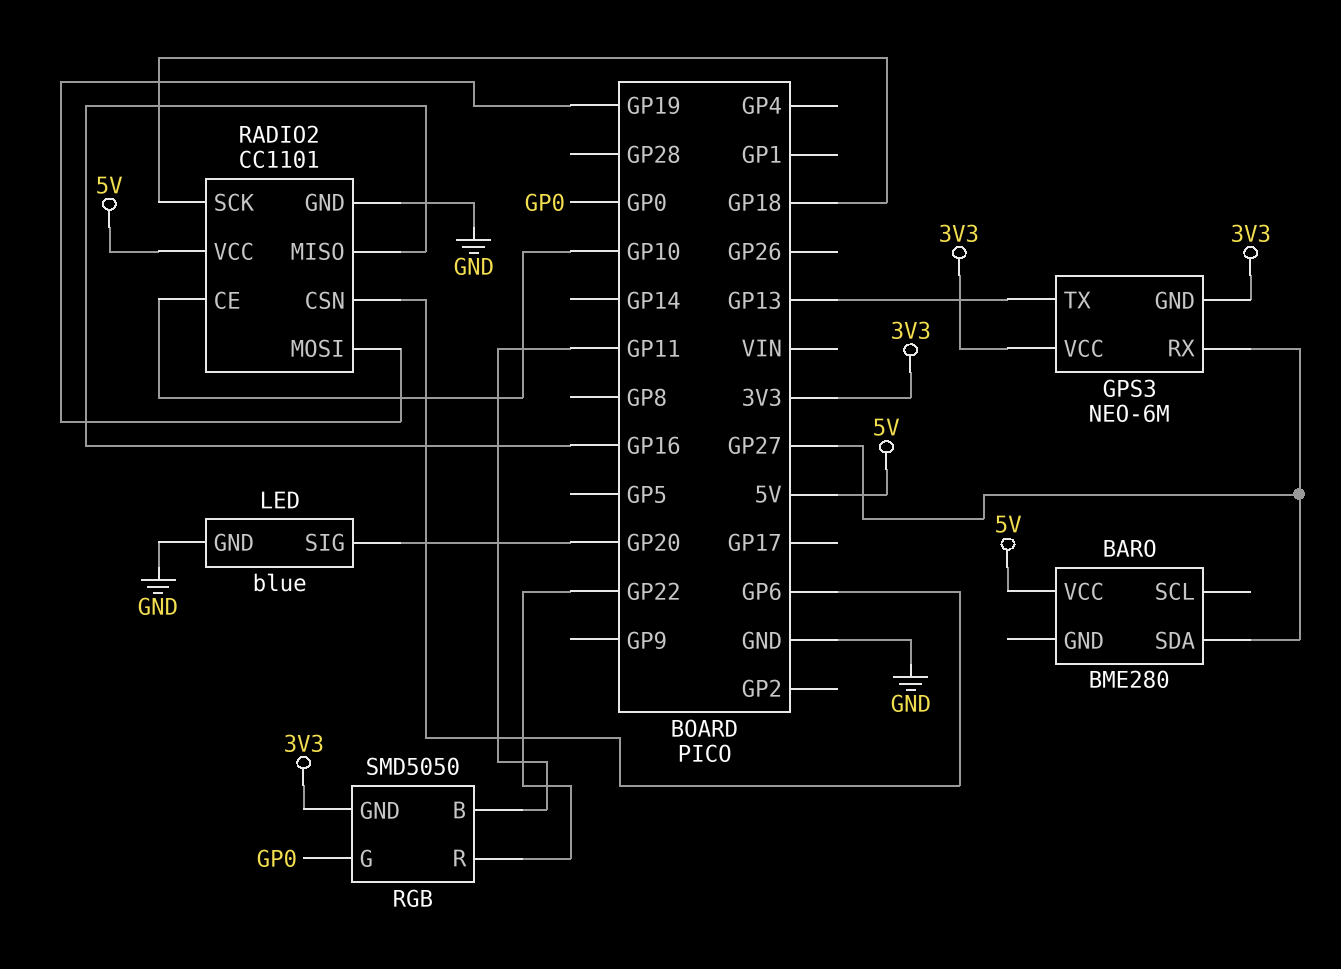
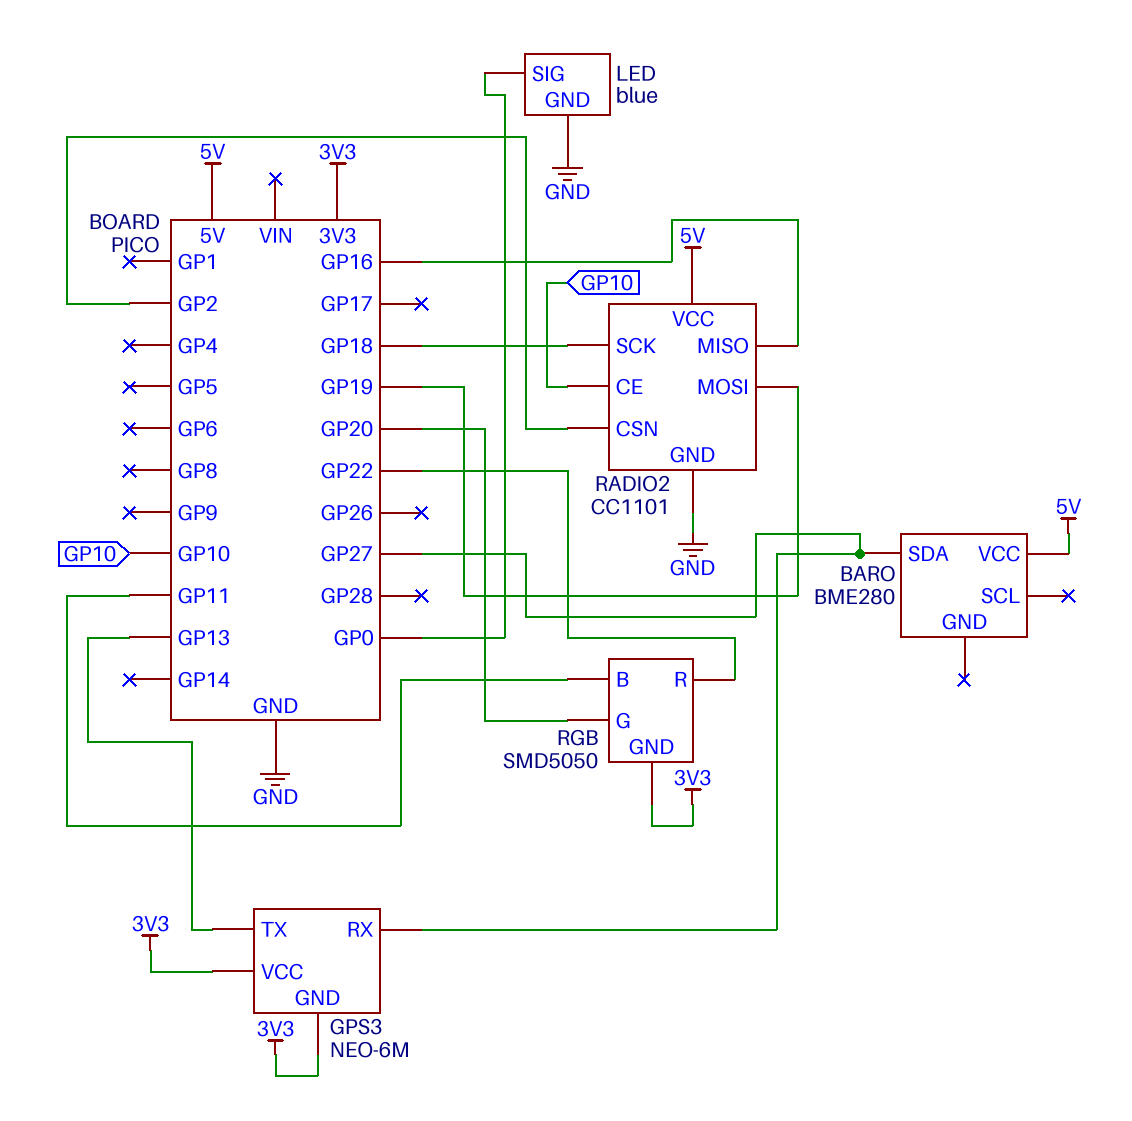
LED pin SIG: GP20 -> GP0
RADIO2 pin CSN: GP6 -> GP2
RGB pin G: GP0 -> GP20

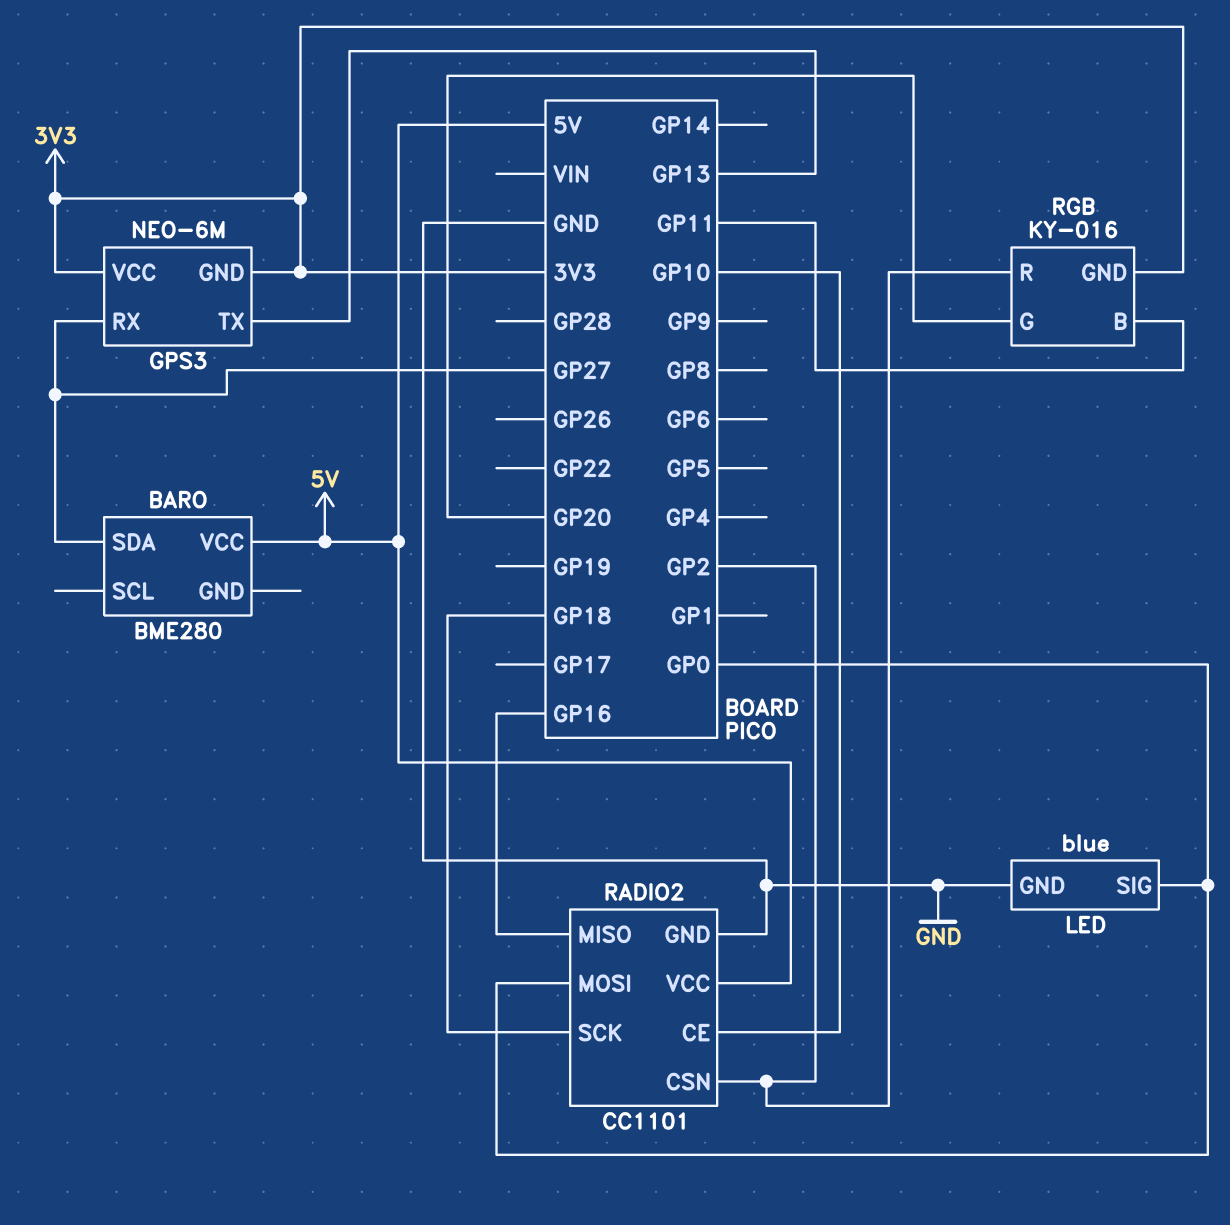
RADIO2 pin MOSI: GP19 -> GP0
RGB: SMD5050 -> KY-016
RGB pin R: GP22 -> GP2

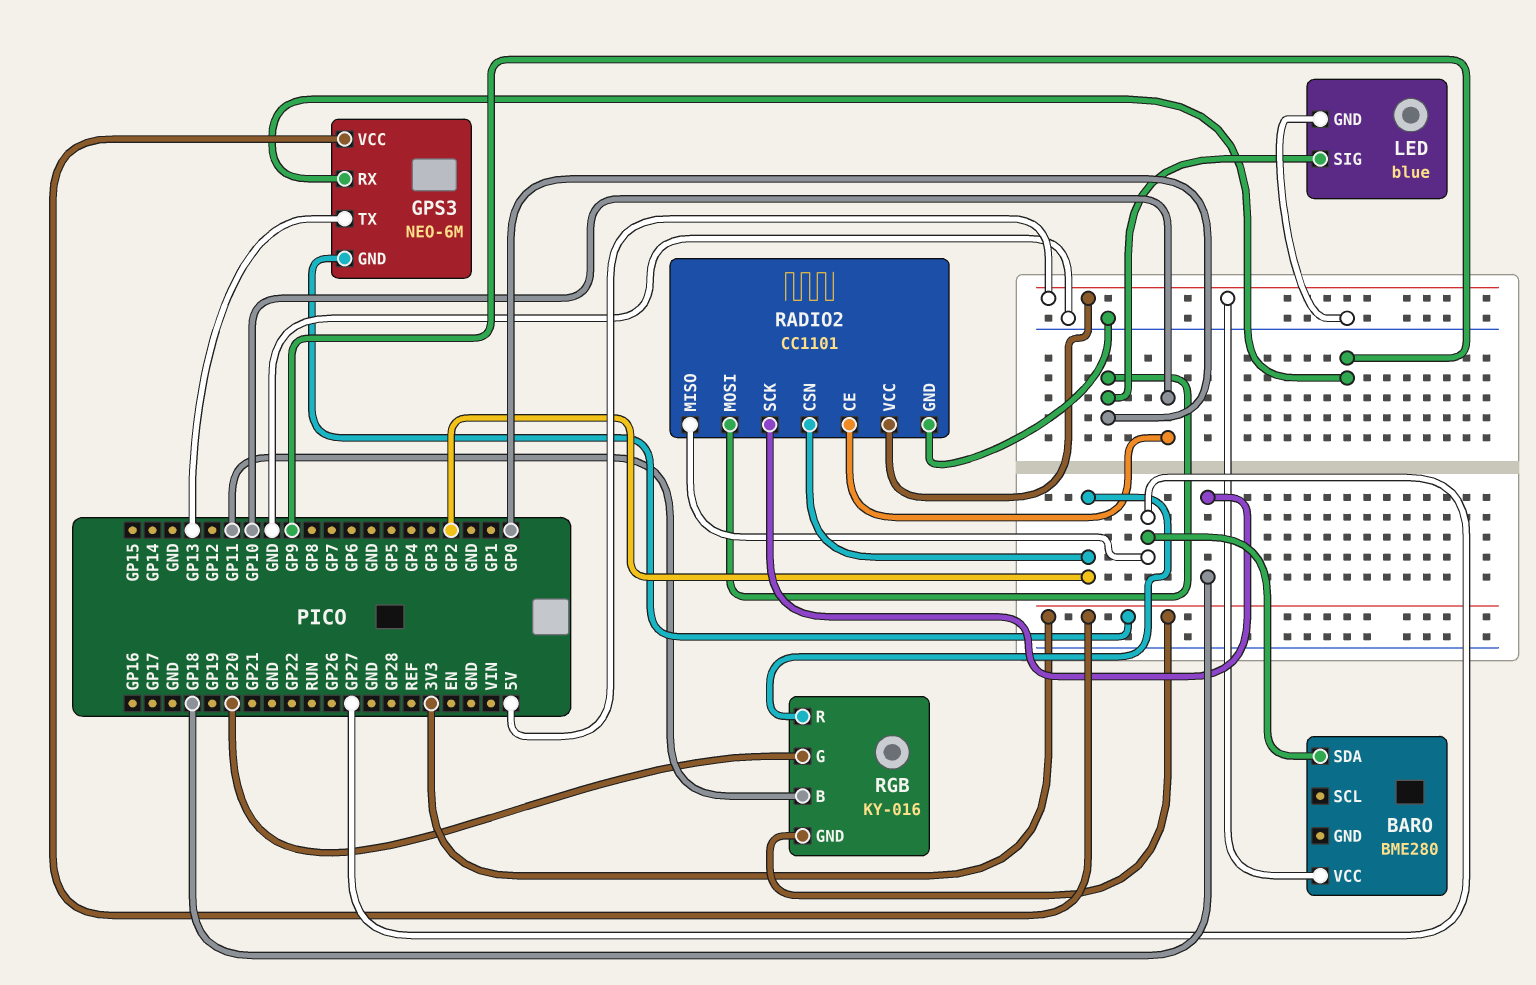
GPS3 pin RX: GP27 -> GP9
RADIO2 pin MISO: GP16 -> GP27

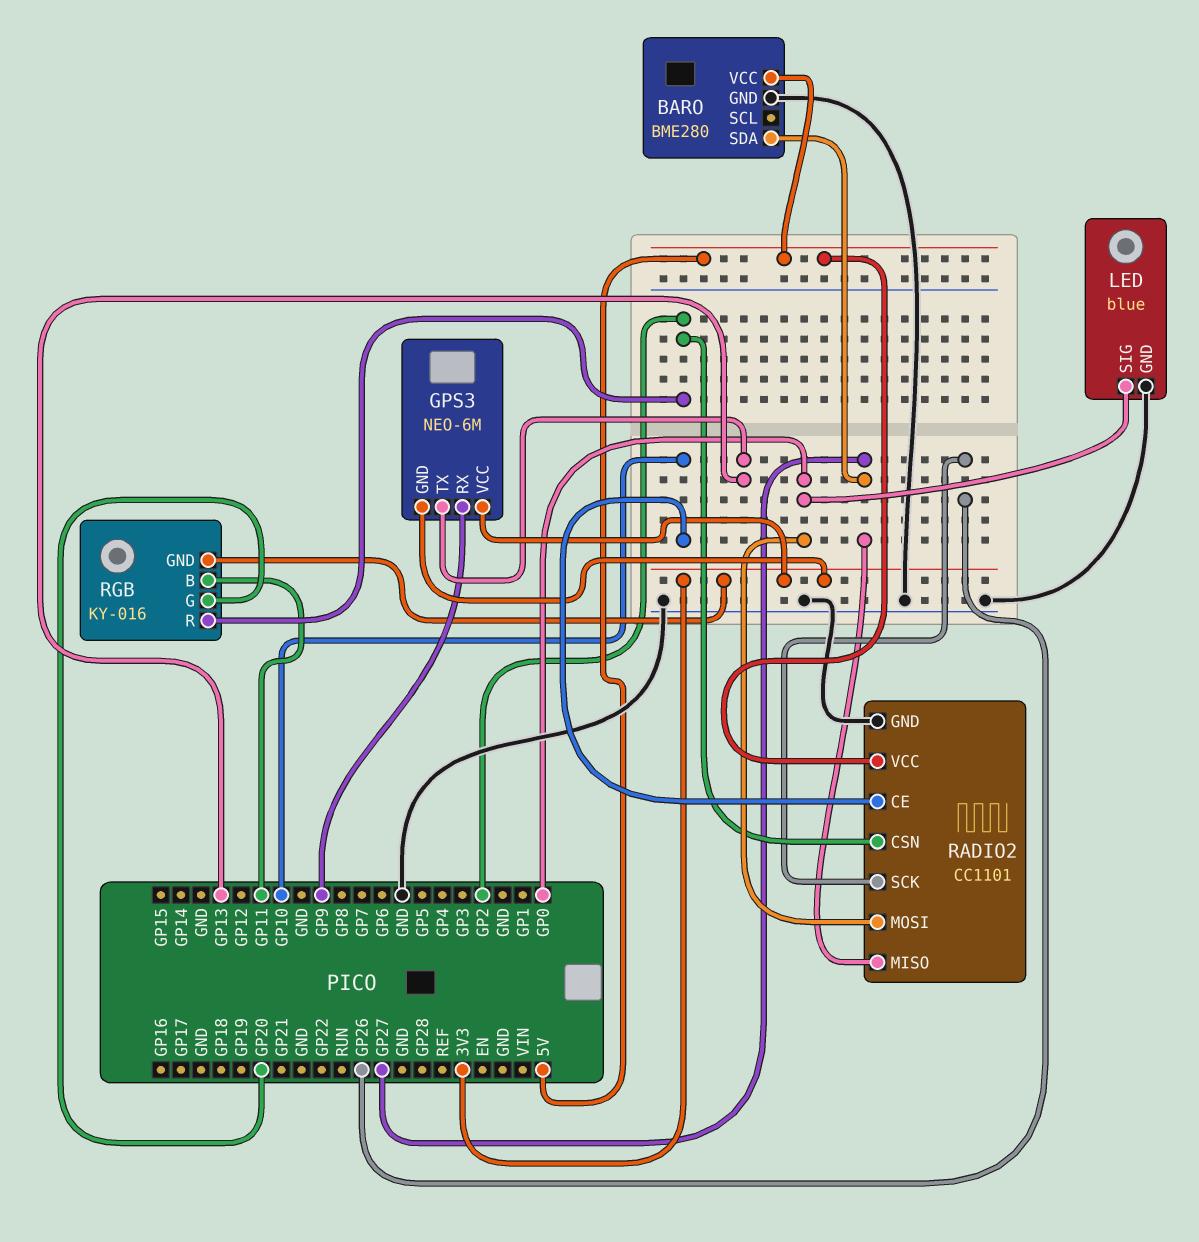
BARO pin GND: none -> GND
RADIO2 pin SCK: GP18 -> GP26

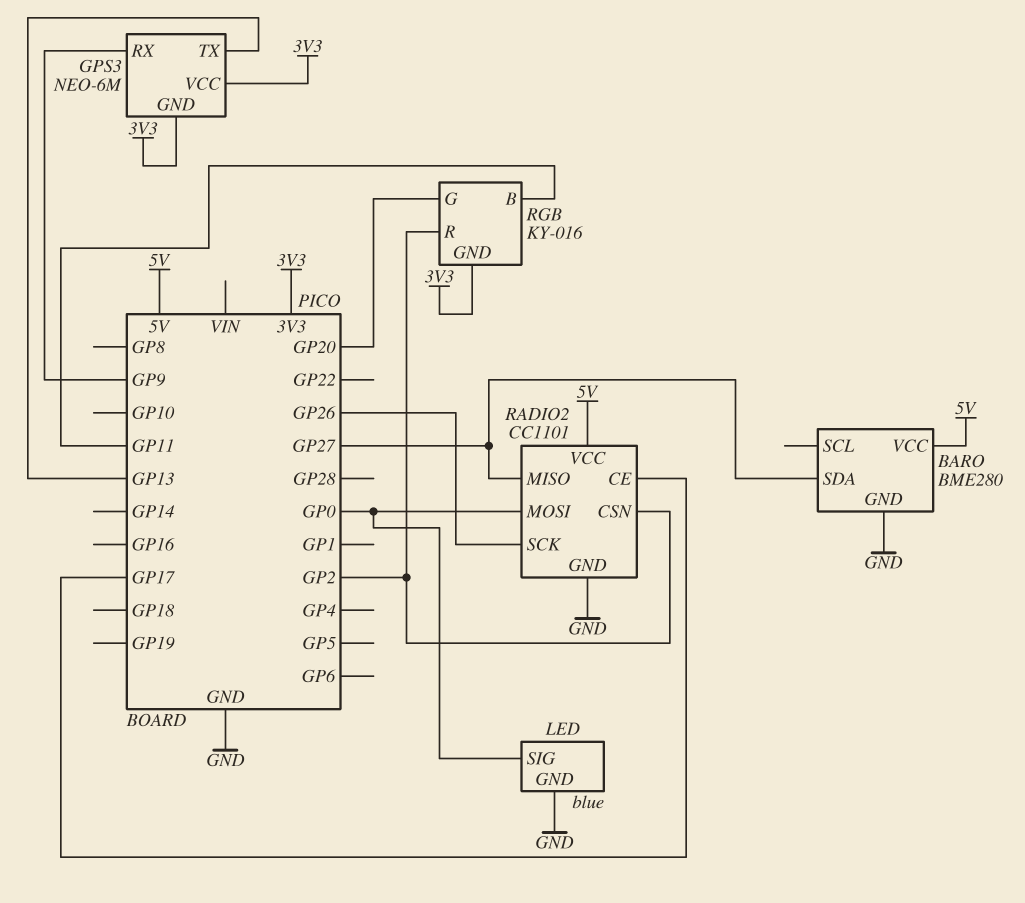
RADIO2 pin CE: GP10 -> GP17

